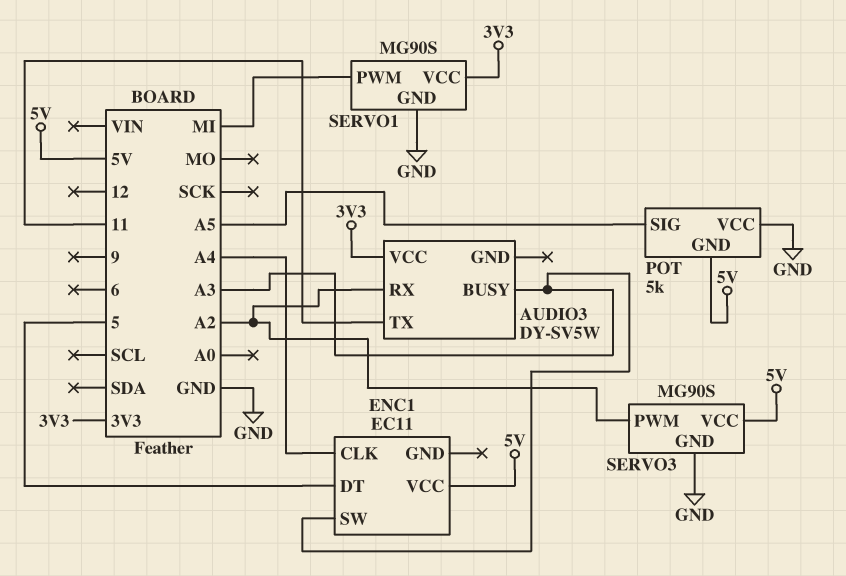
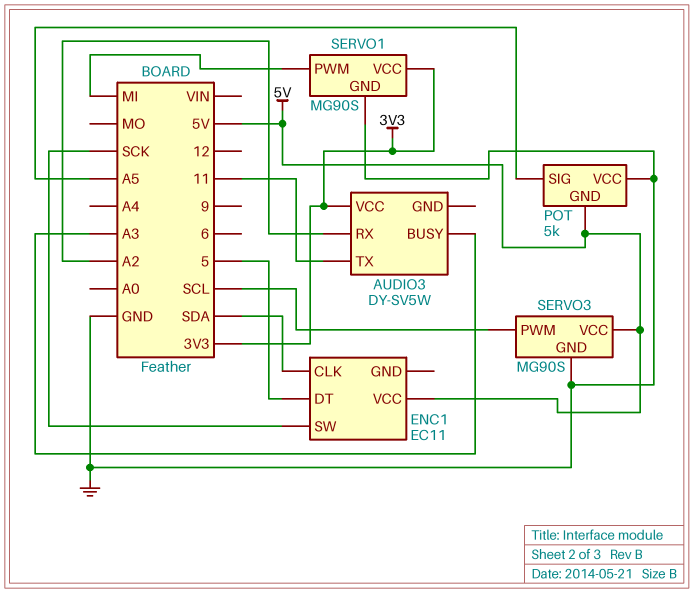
ENC1 pin CLK: A4 -> SDA
ENC1 pin SW: A3 -> SCK
SERVO3 pin PWM: A2 -> SCL

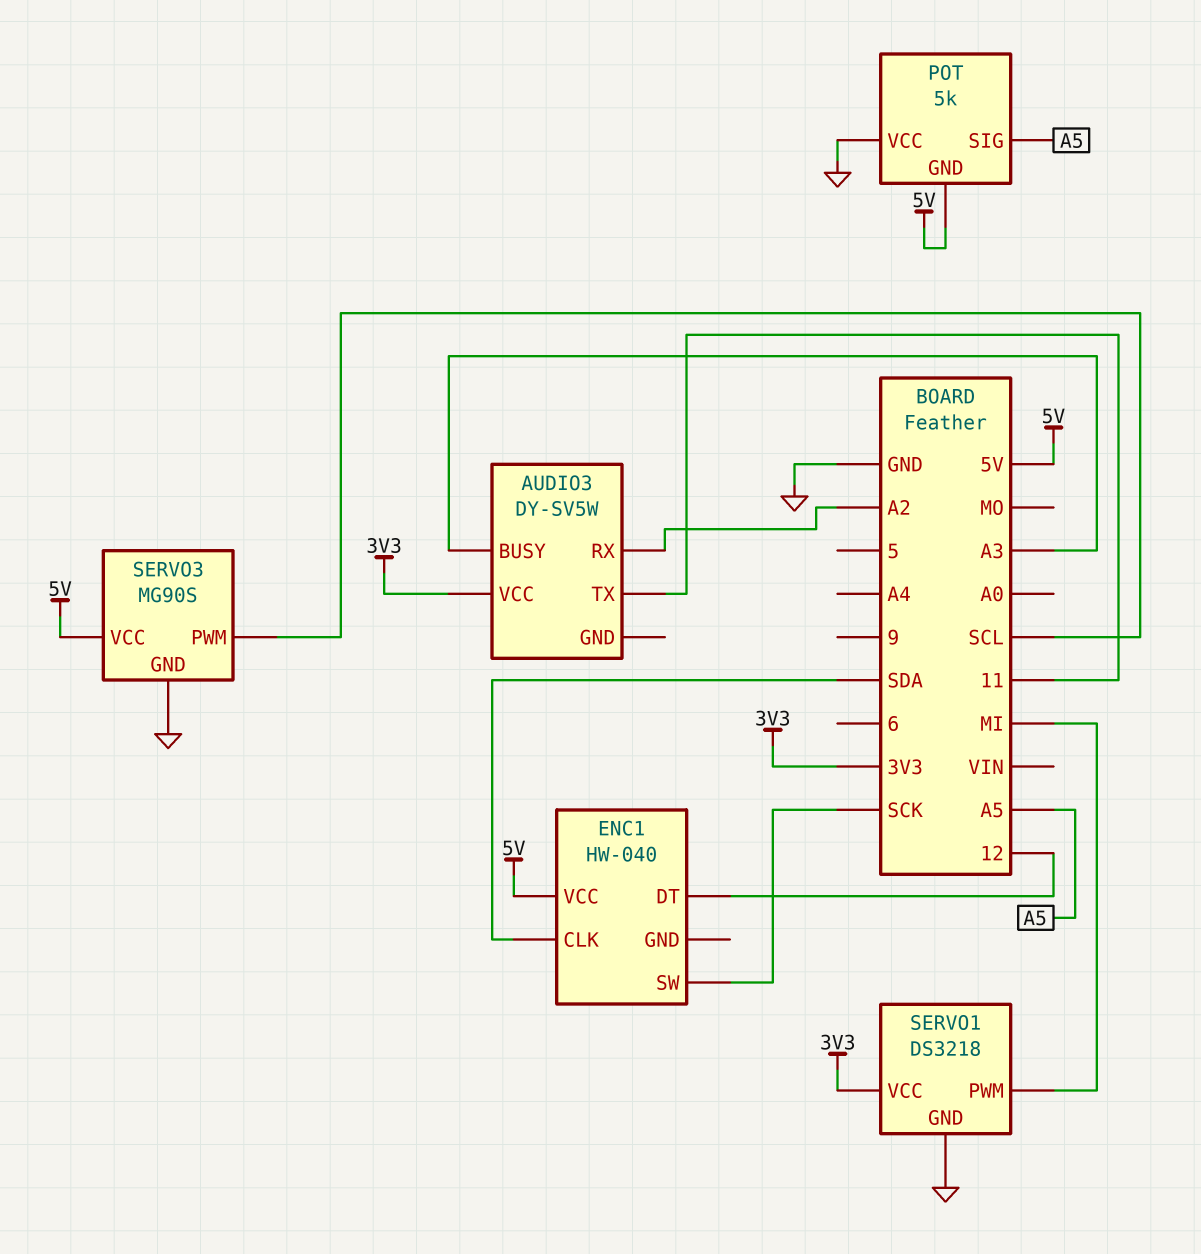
ENC1: EC11 -> HW-040
ENC1 pin DT: 5 -> 12
SERVO1: MG90S -> DS3218

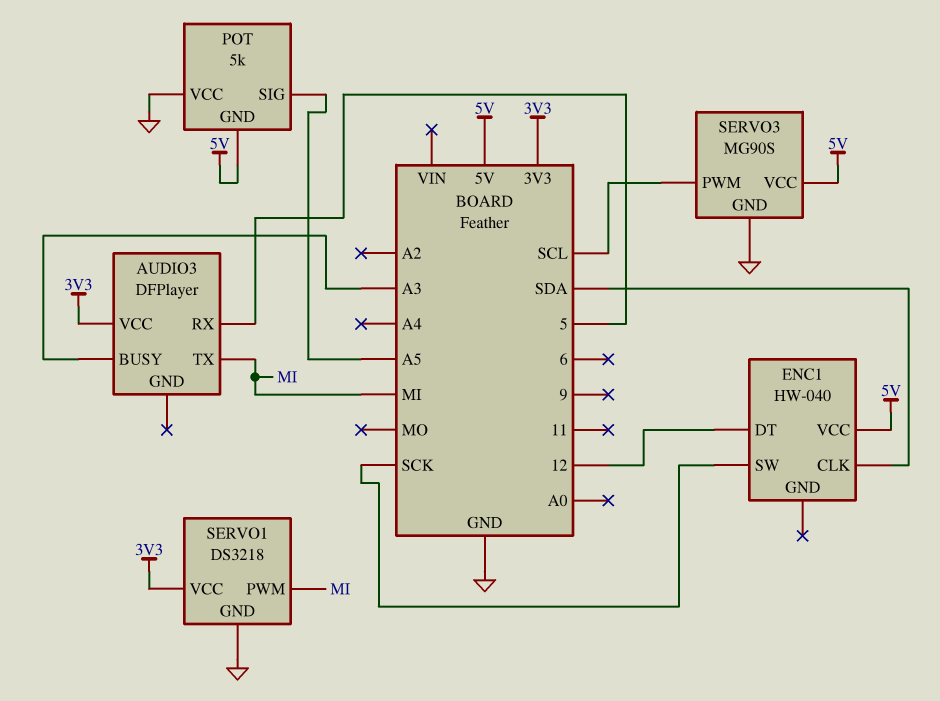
AUDIO3: DY-SV5W -> DFPlayer
AUDIO3 pin RX: A2 -> 5
AUDIO3 pin TX: 11 -> MI

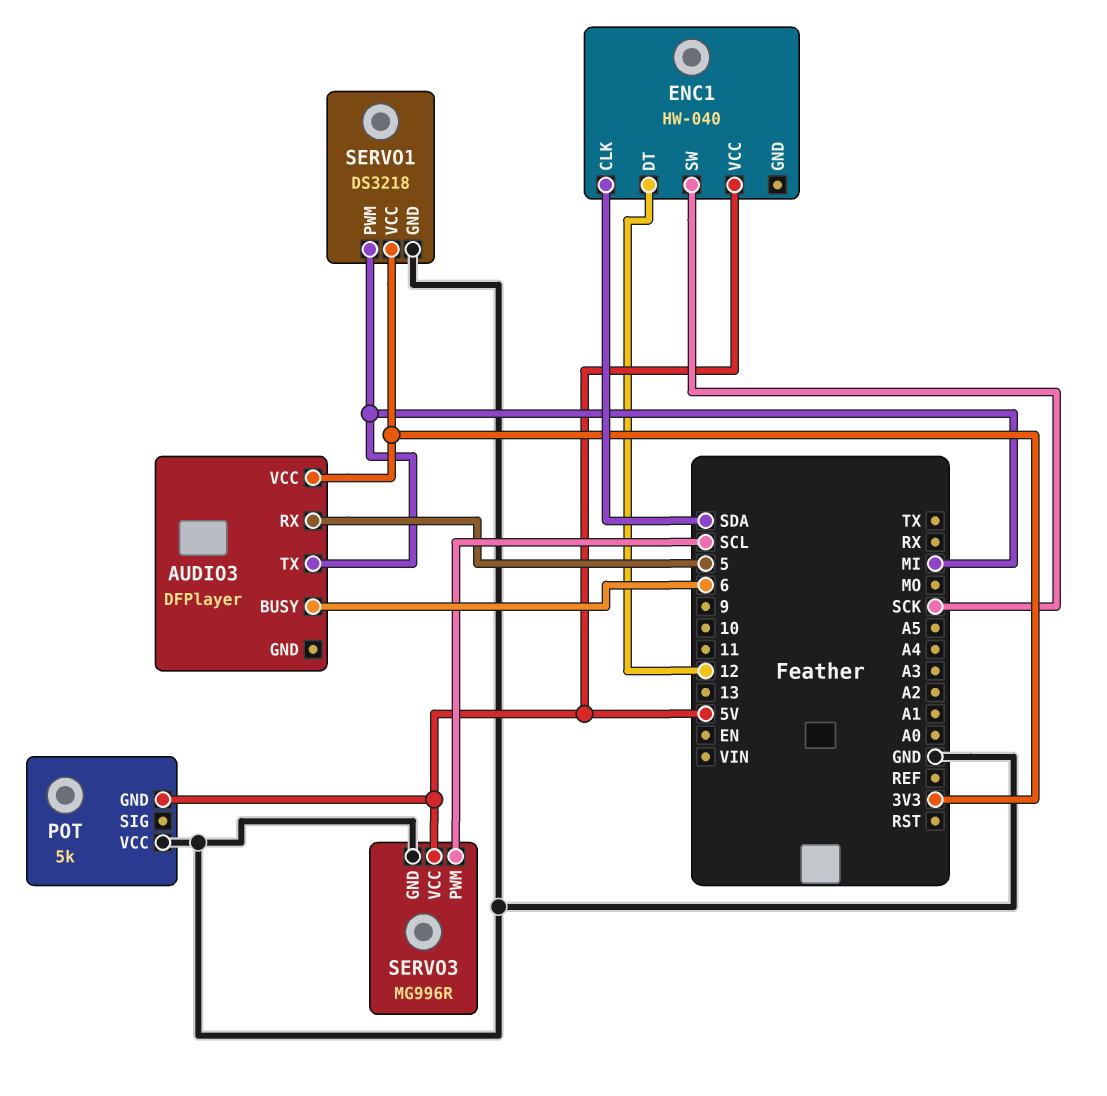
AUDIO3 pin BUSY: A3 -> 6
POT pin SIG: A5 -> none
SERVO3: MG90S -> MG996R

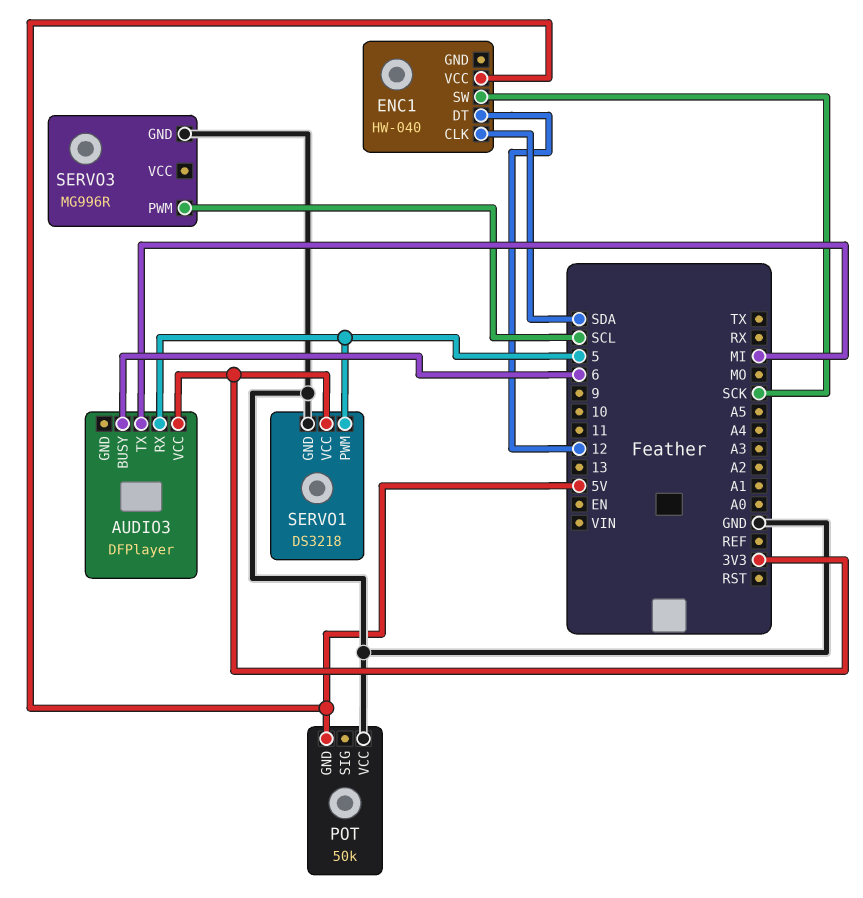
POT: 5k -> 50k
SERVO1 pin PWM: MI -> 5
SERVO3 pin VCC: 5V -> none

